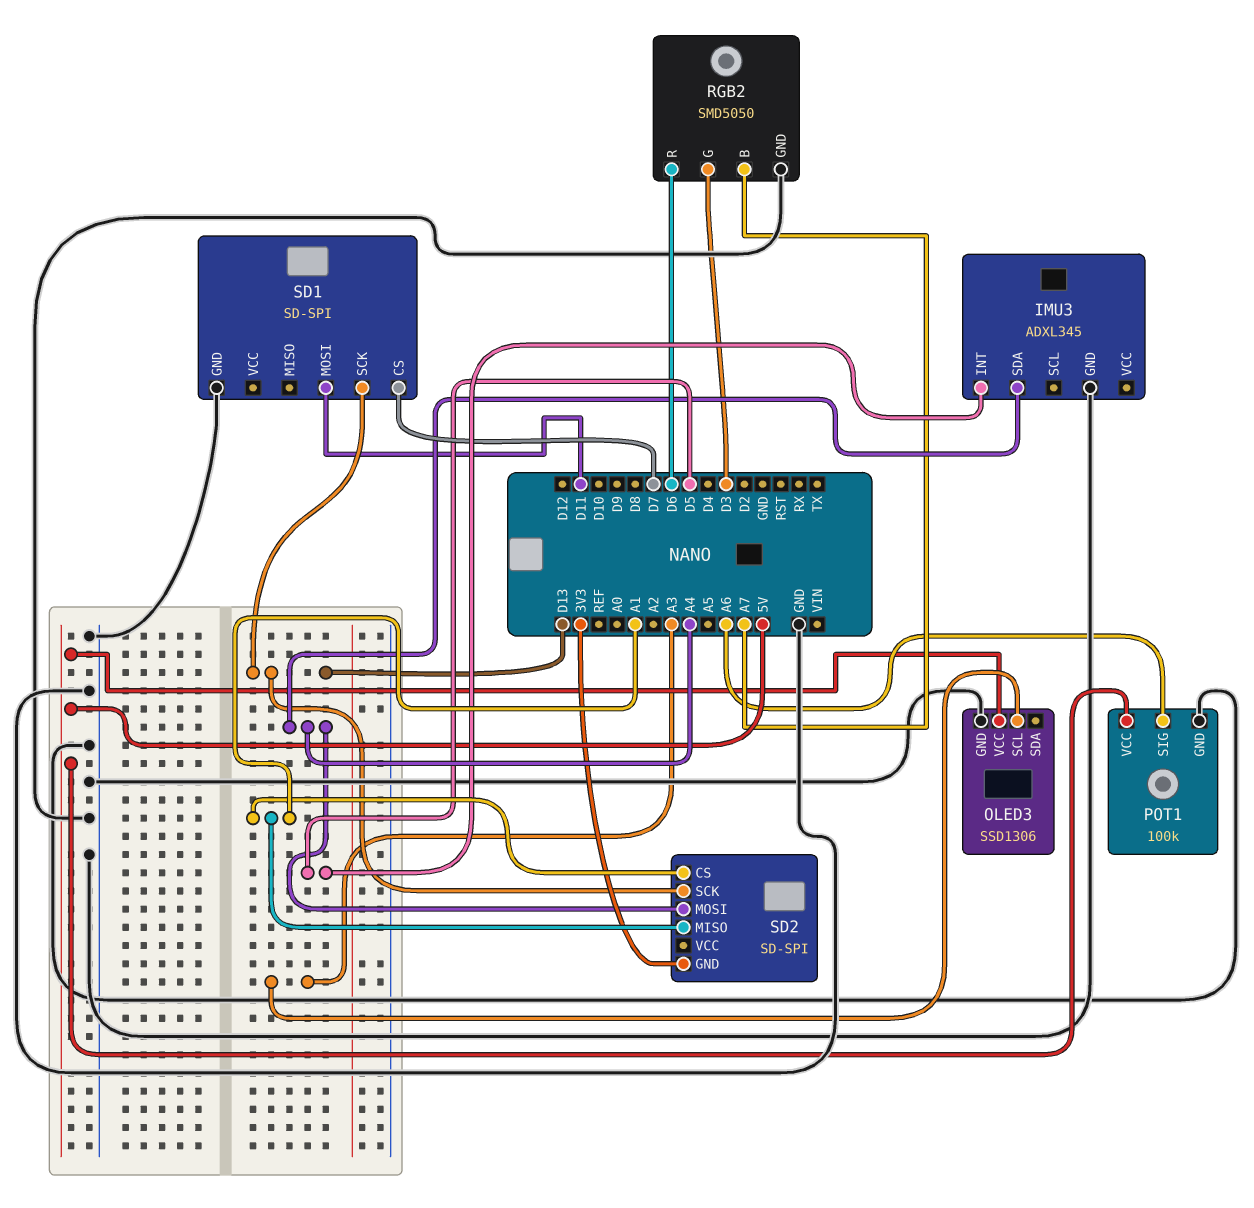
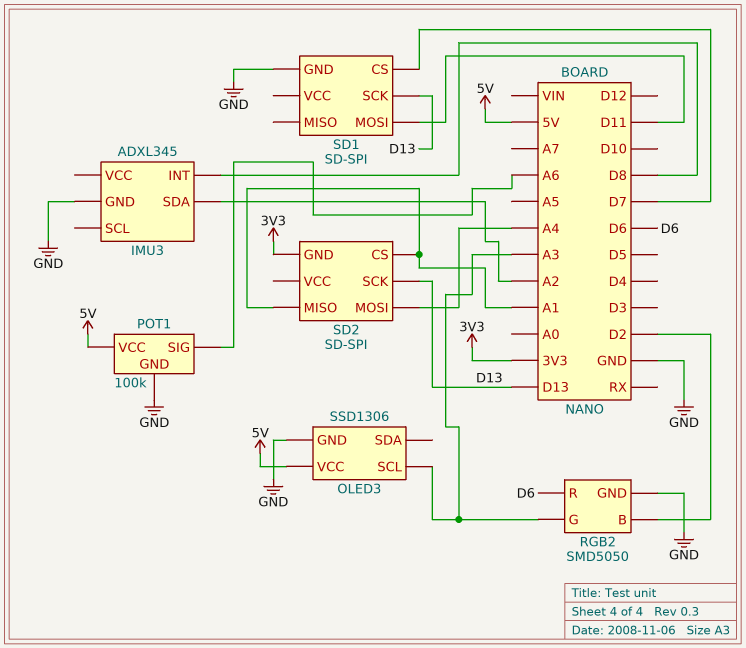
IMU3 pin INT: D5 -> D8
IMU3 pin SDA: A4 -> A2
RGB2 pin B: A7 -> D2
RGB2 pin G: D3 -> A3

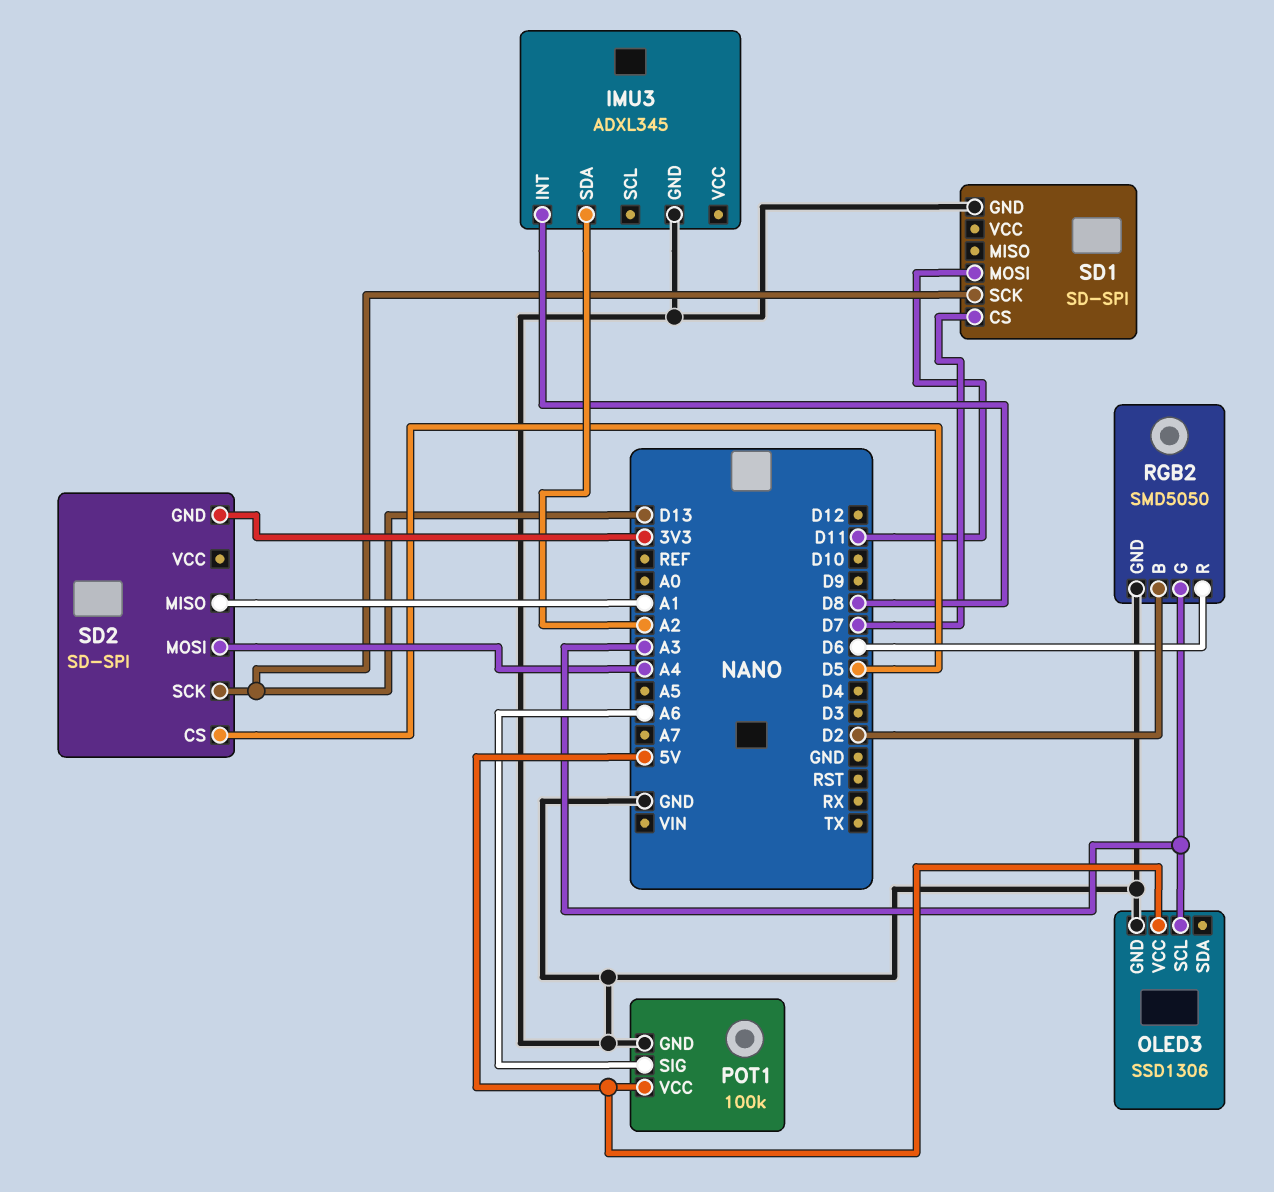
SD2 pin CS: A1 -> D5

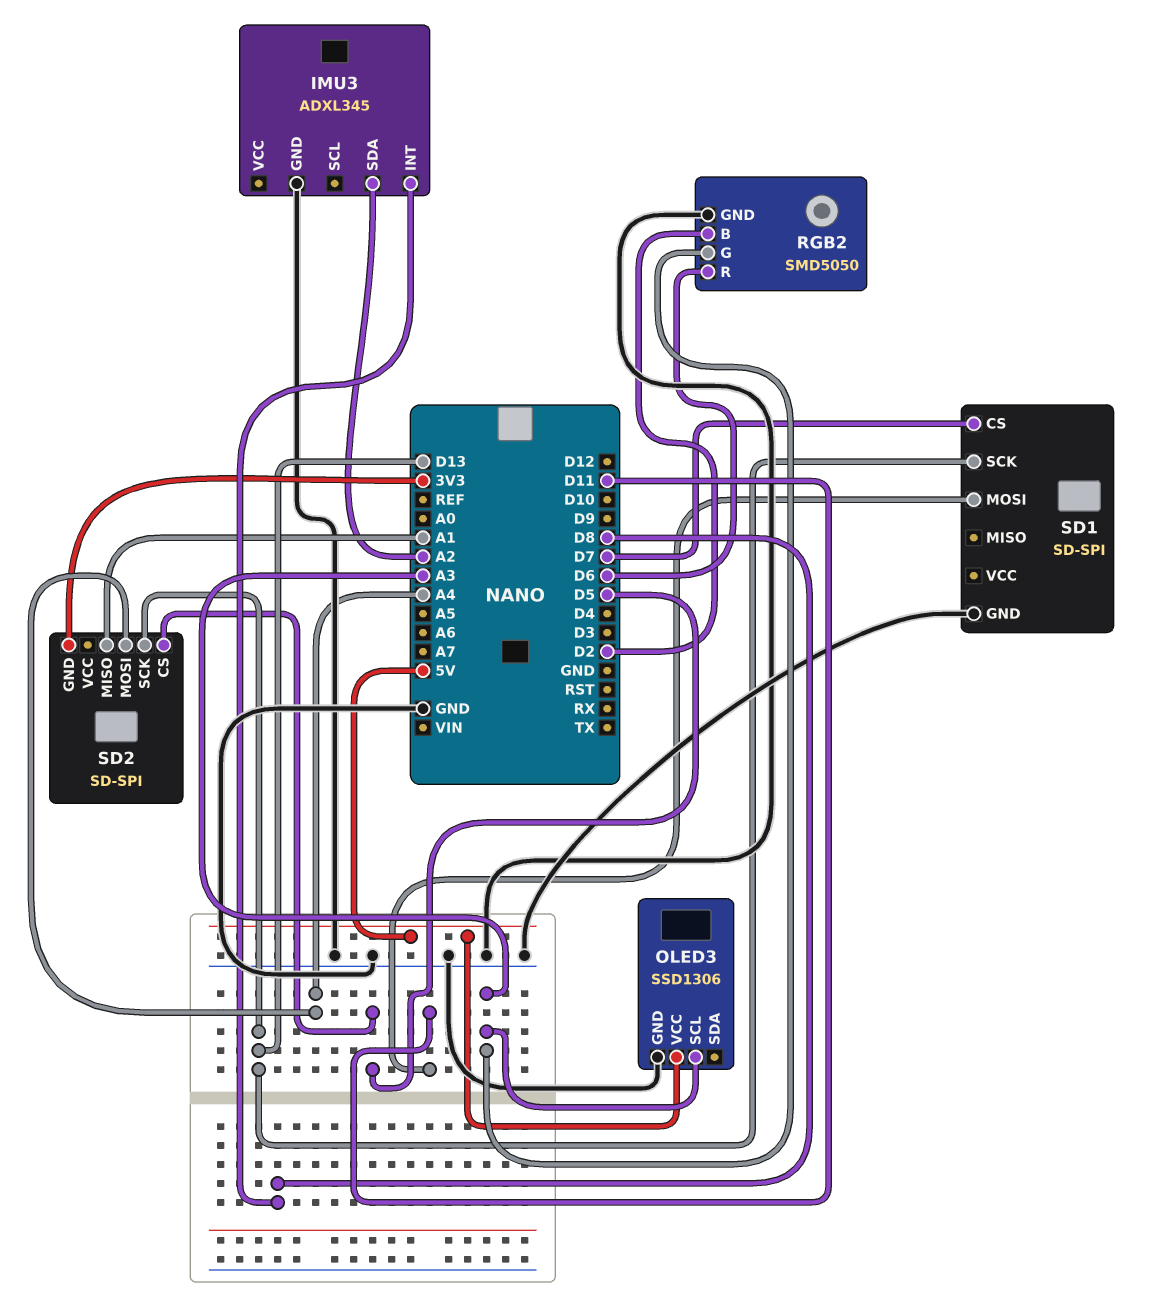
POT1: 100k -> none
POT1 pin GND: GND -> none
POT1 pin SIG: A6 -> none
POT1 pin VCC: 5V -> none

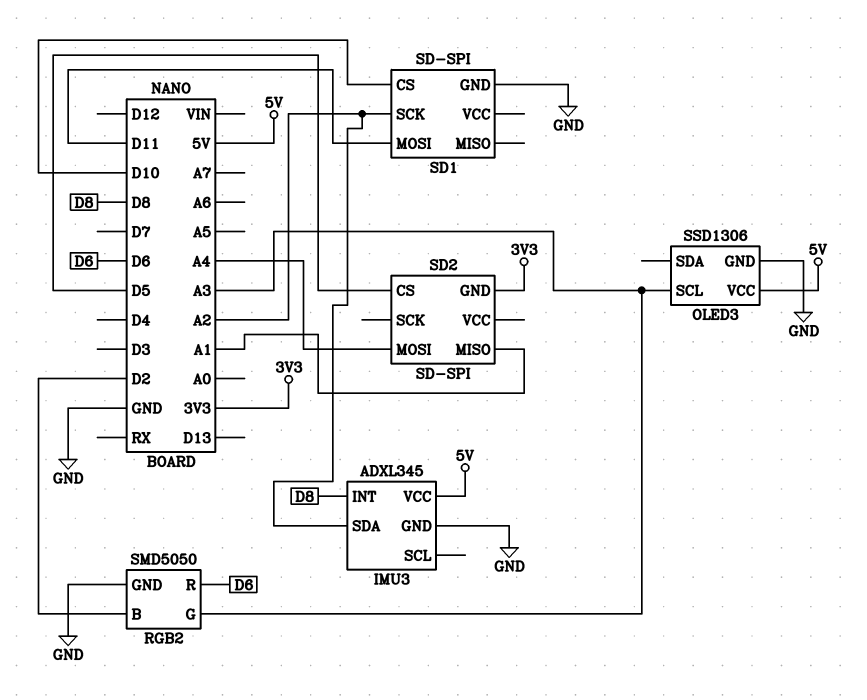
IMU3 pin VCC: none -> 5V
SD1 pin CS: D7 -> D10
SD1 pin SCK: D13 -> A2
SD2 pin SCK: D13 -> none

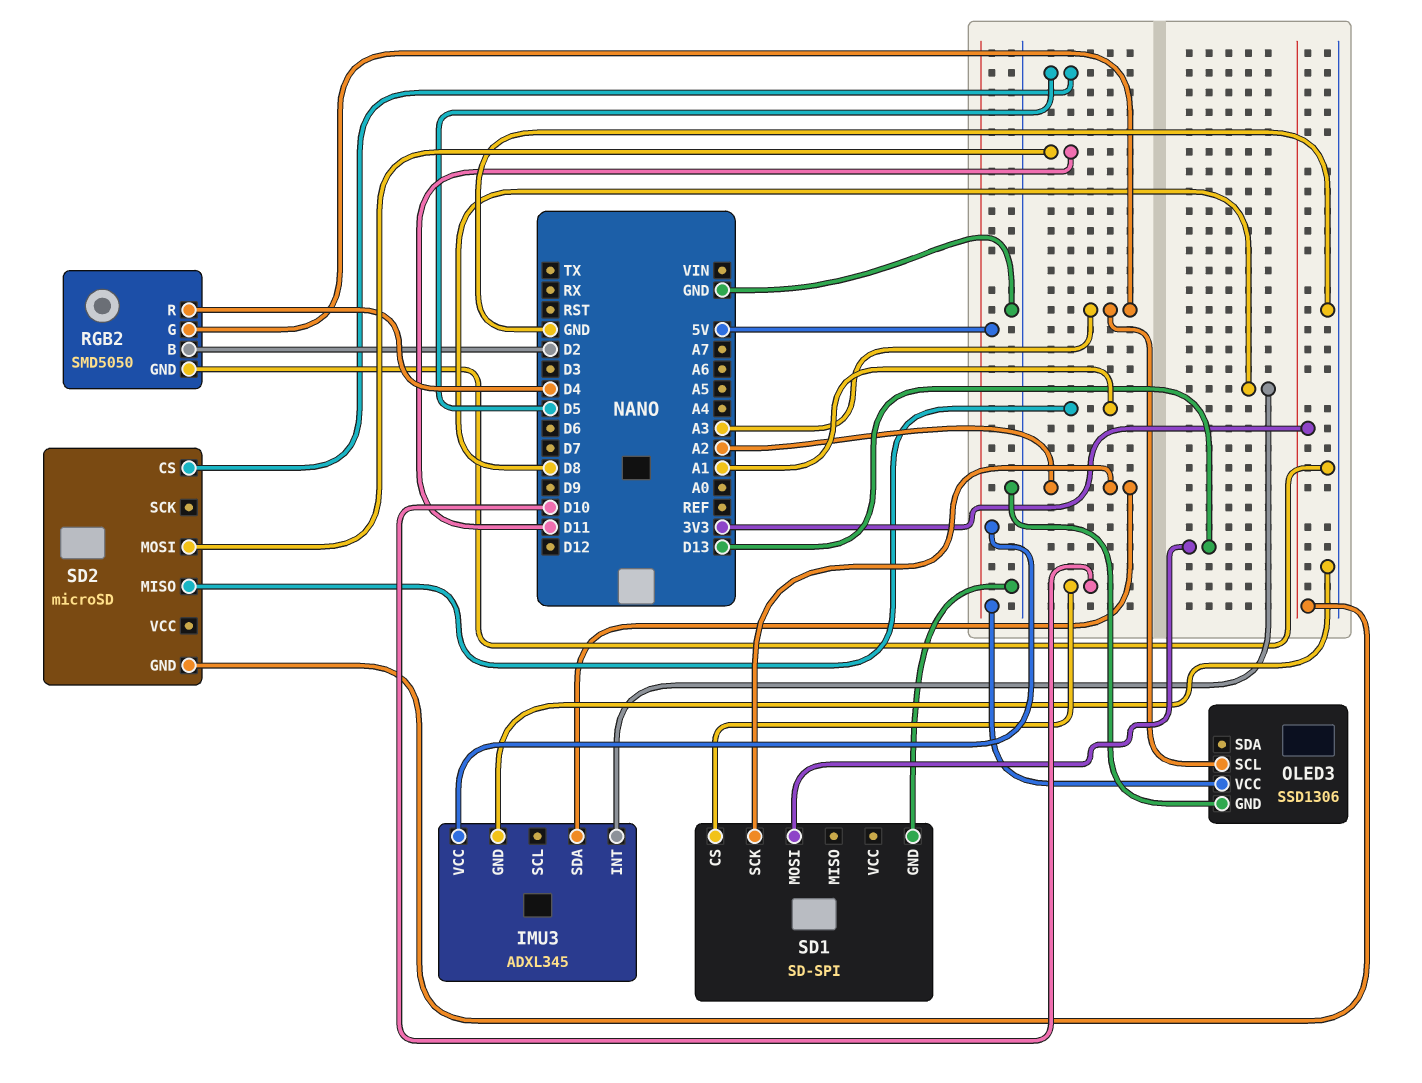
RGB2 pin R: D6 -> D4
SD1 pin MOSI: D11 -> D13
SD2: SD-SPI -> microSD
SD2 pin MOSI: A4 -> D11

